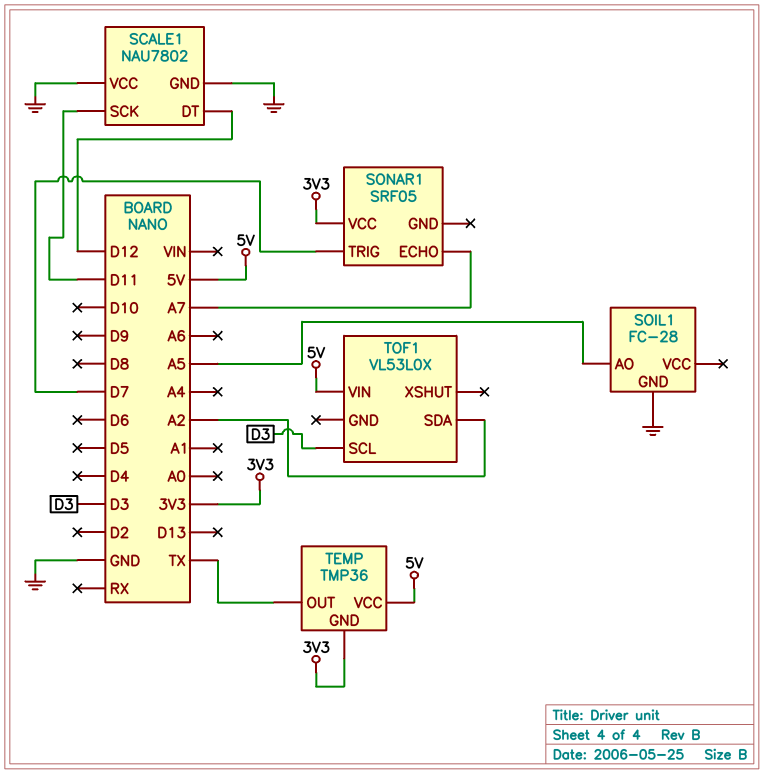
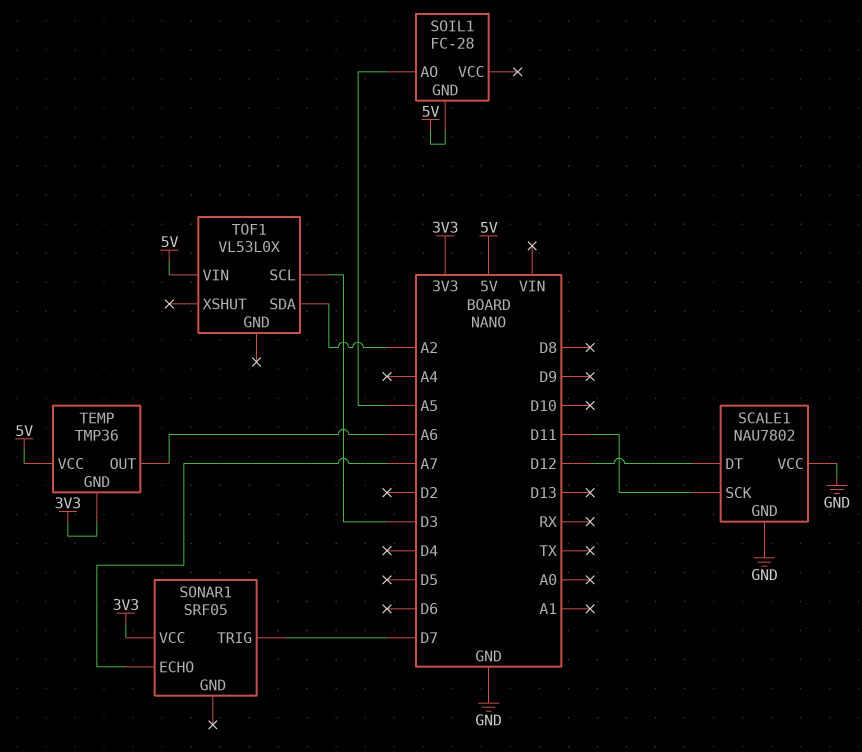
SOIL1 pin GND: GND -> 5V
TEMP pin OUT: TX -> A6

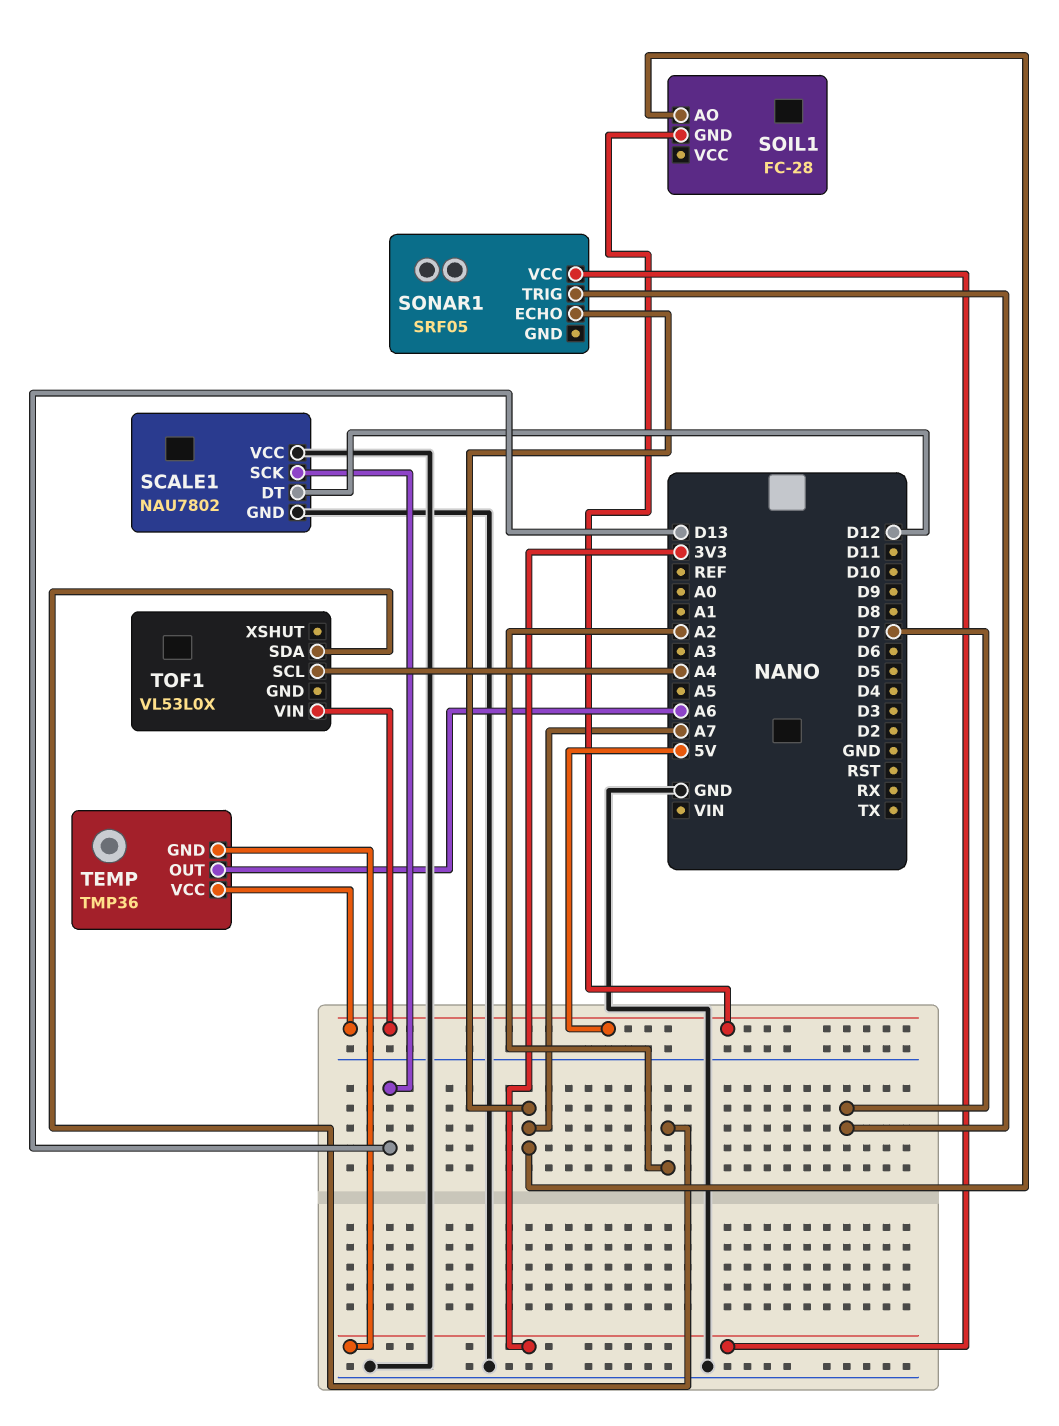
SCALE1 pin SCK: D11 -> D13
SOIL1 pin AO: A5 -> A7
TOF1 pin SCL: D3 -> A4

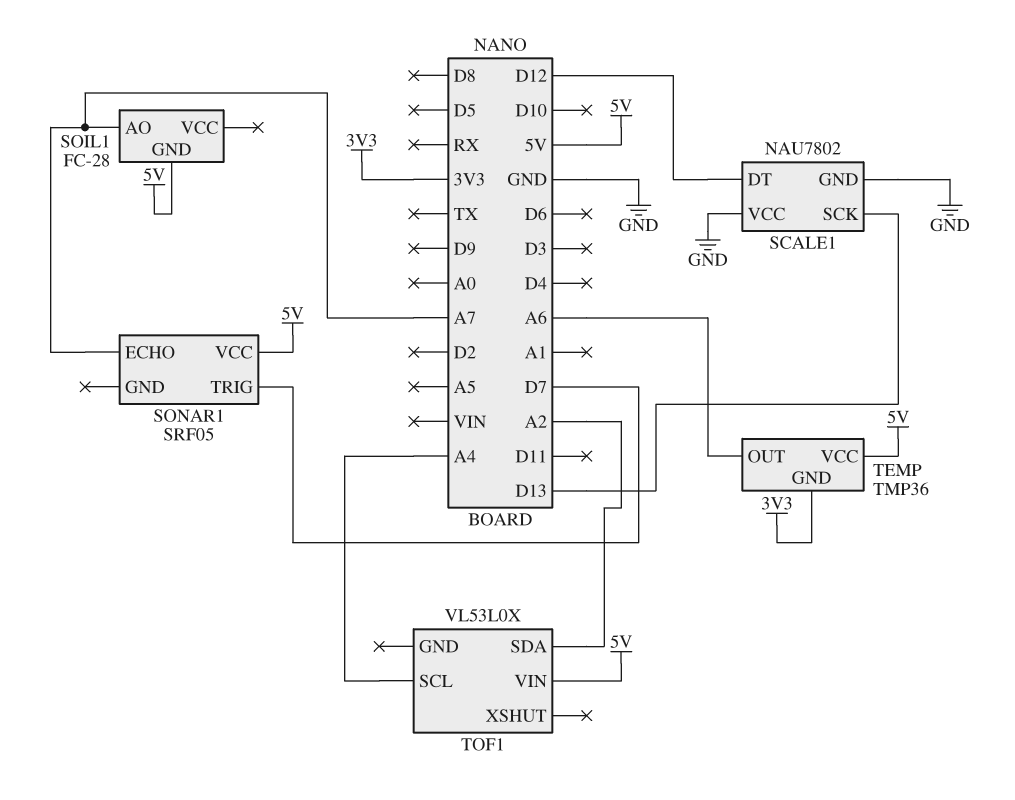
SONAR1 pin VCC: 3V3 -> 5V

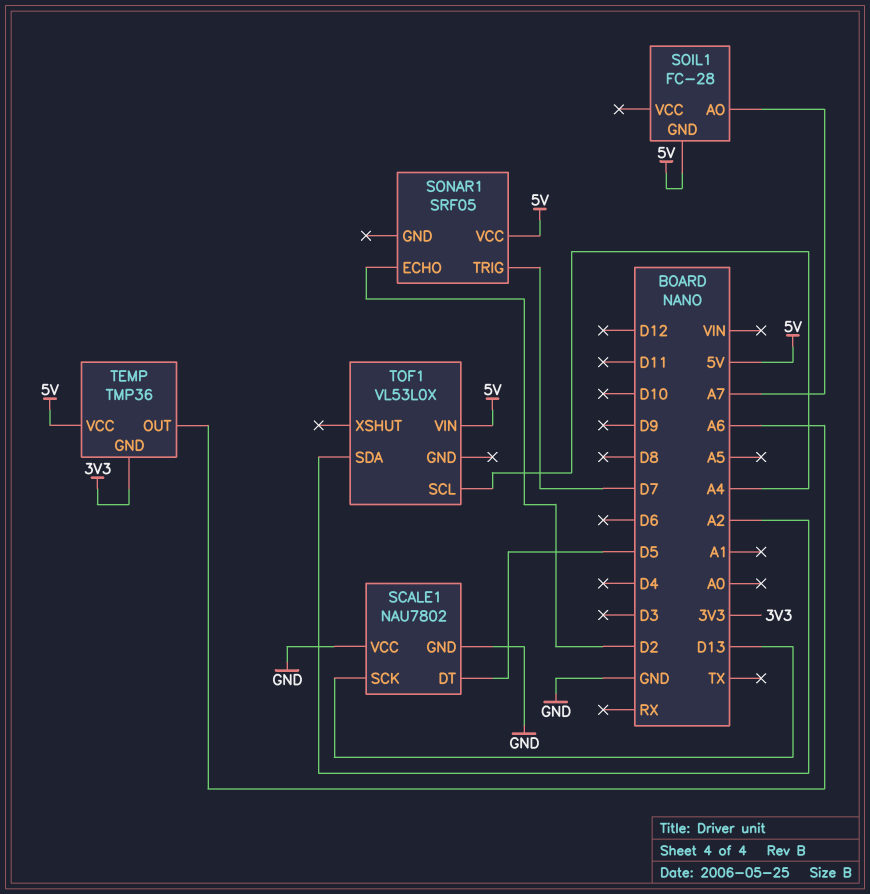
SCALE1 pin DT: D12 -> D5
SONAR1 pin ECHO: A7 -> D2

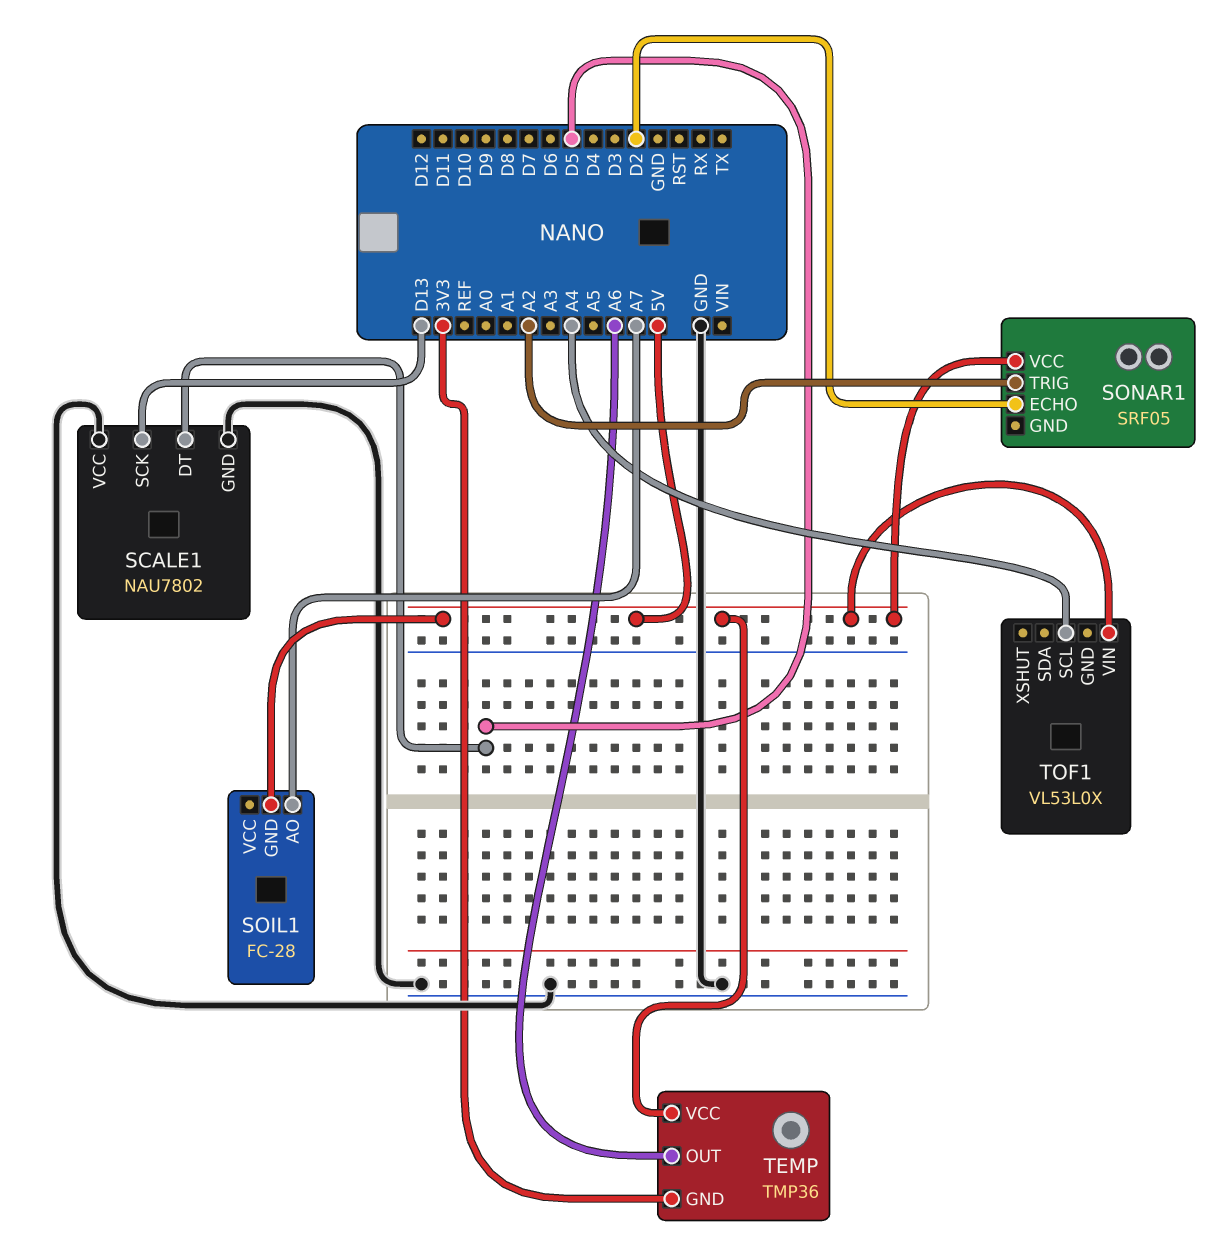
SONAR1 pin TRIG: D7 -> A2
TOF1 pin SDA: A2 -> none

